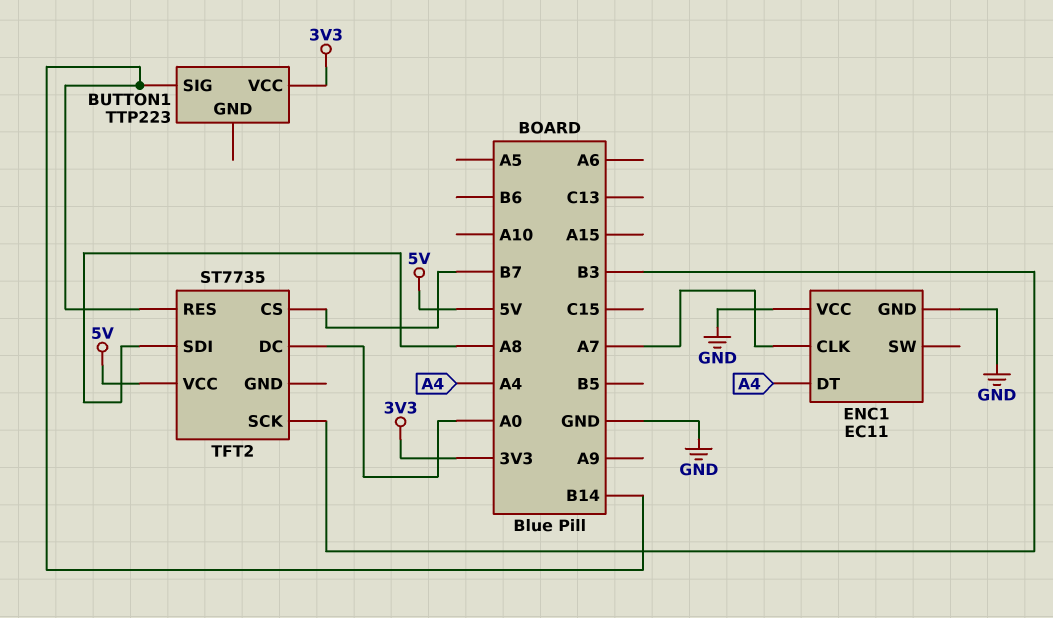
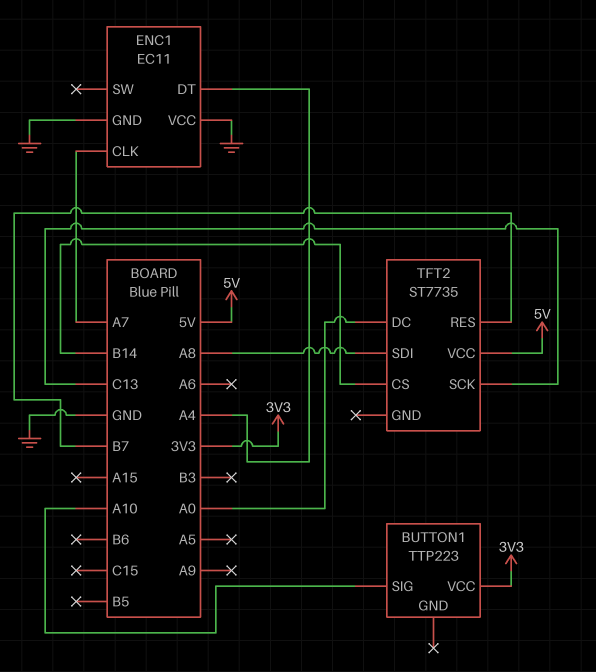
BUTTON1 pin SIG: B14 -> A10
TFT2 pin CS: B7 -> B14
TFT2 pin RES: B14 -> B7
TFT2 pin SCK: B3 -> C13

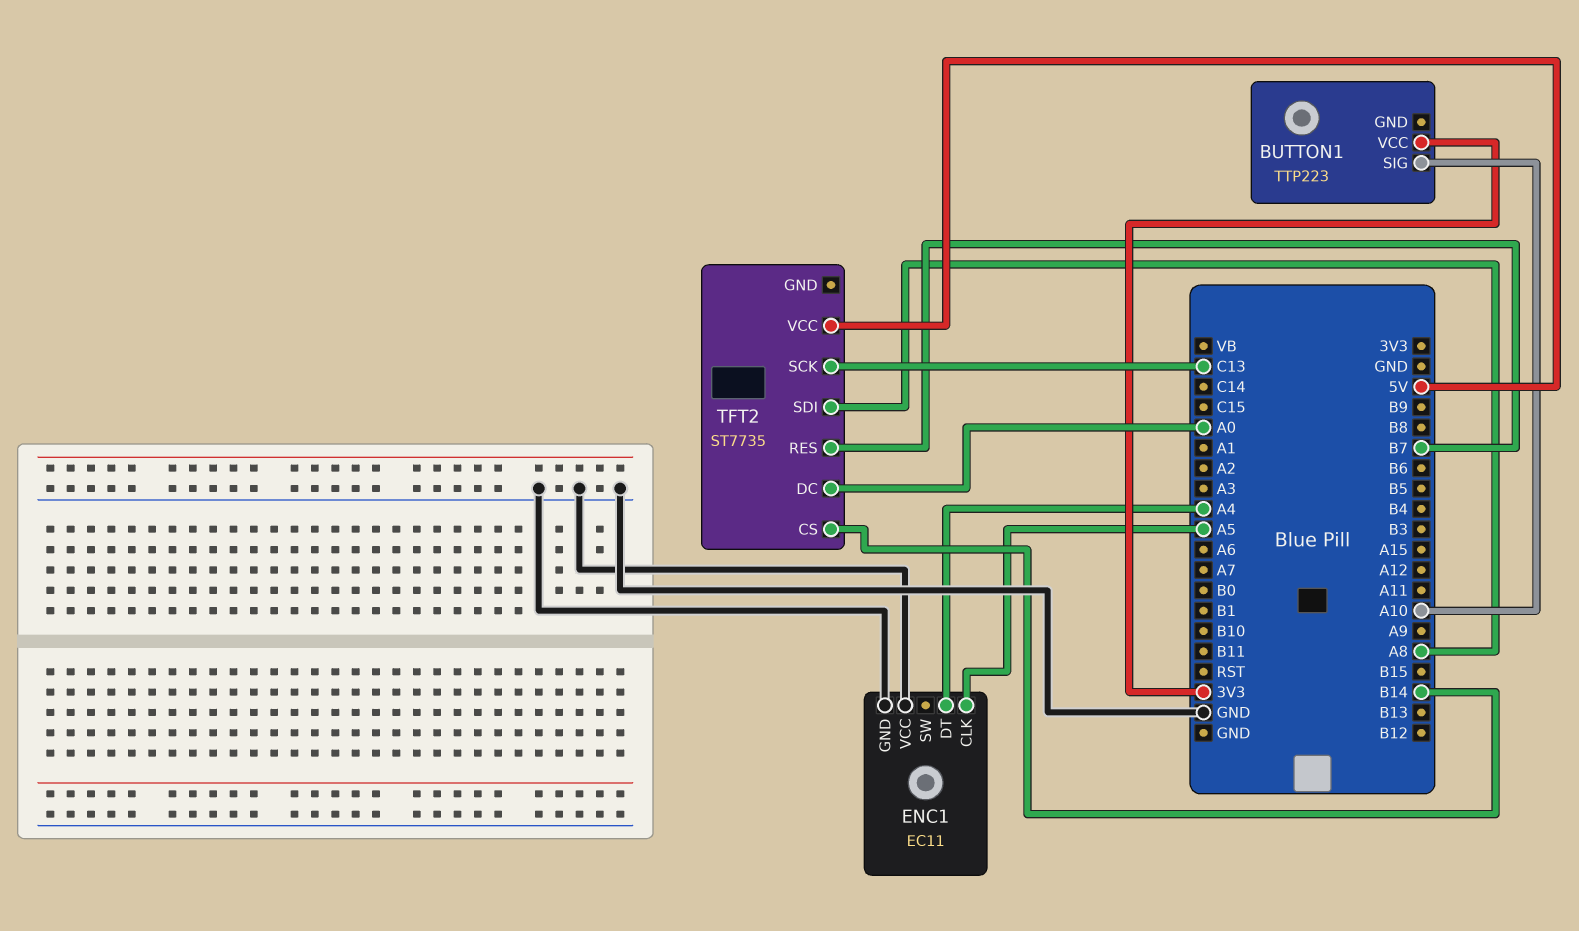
ENC1 pin CLK: A7 -> A5

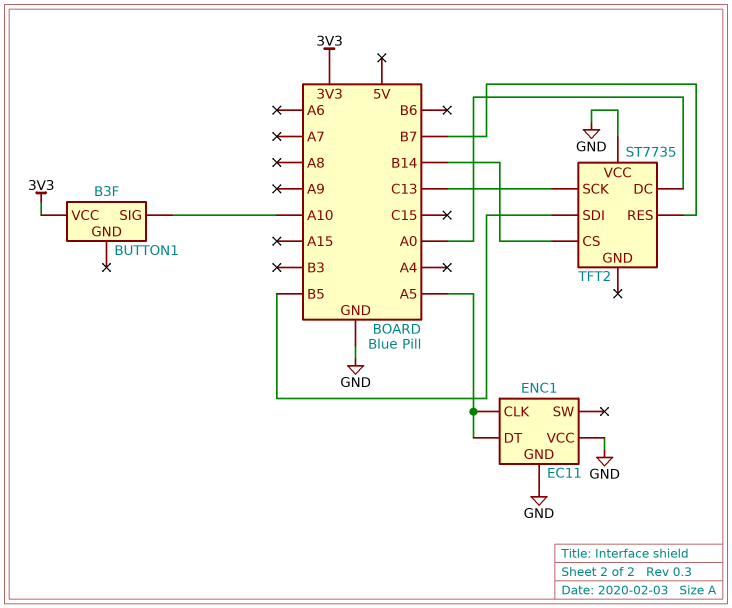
BUTTON1: TTP223 -> B3F
ENC1 pin DT: A4 -> A5
TFT2 pin SDI: A8 -> B5
TFT2 pin VCC: 5V -> GND

